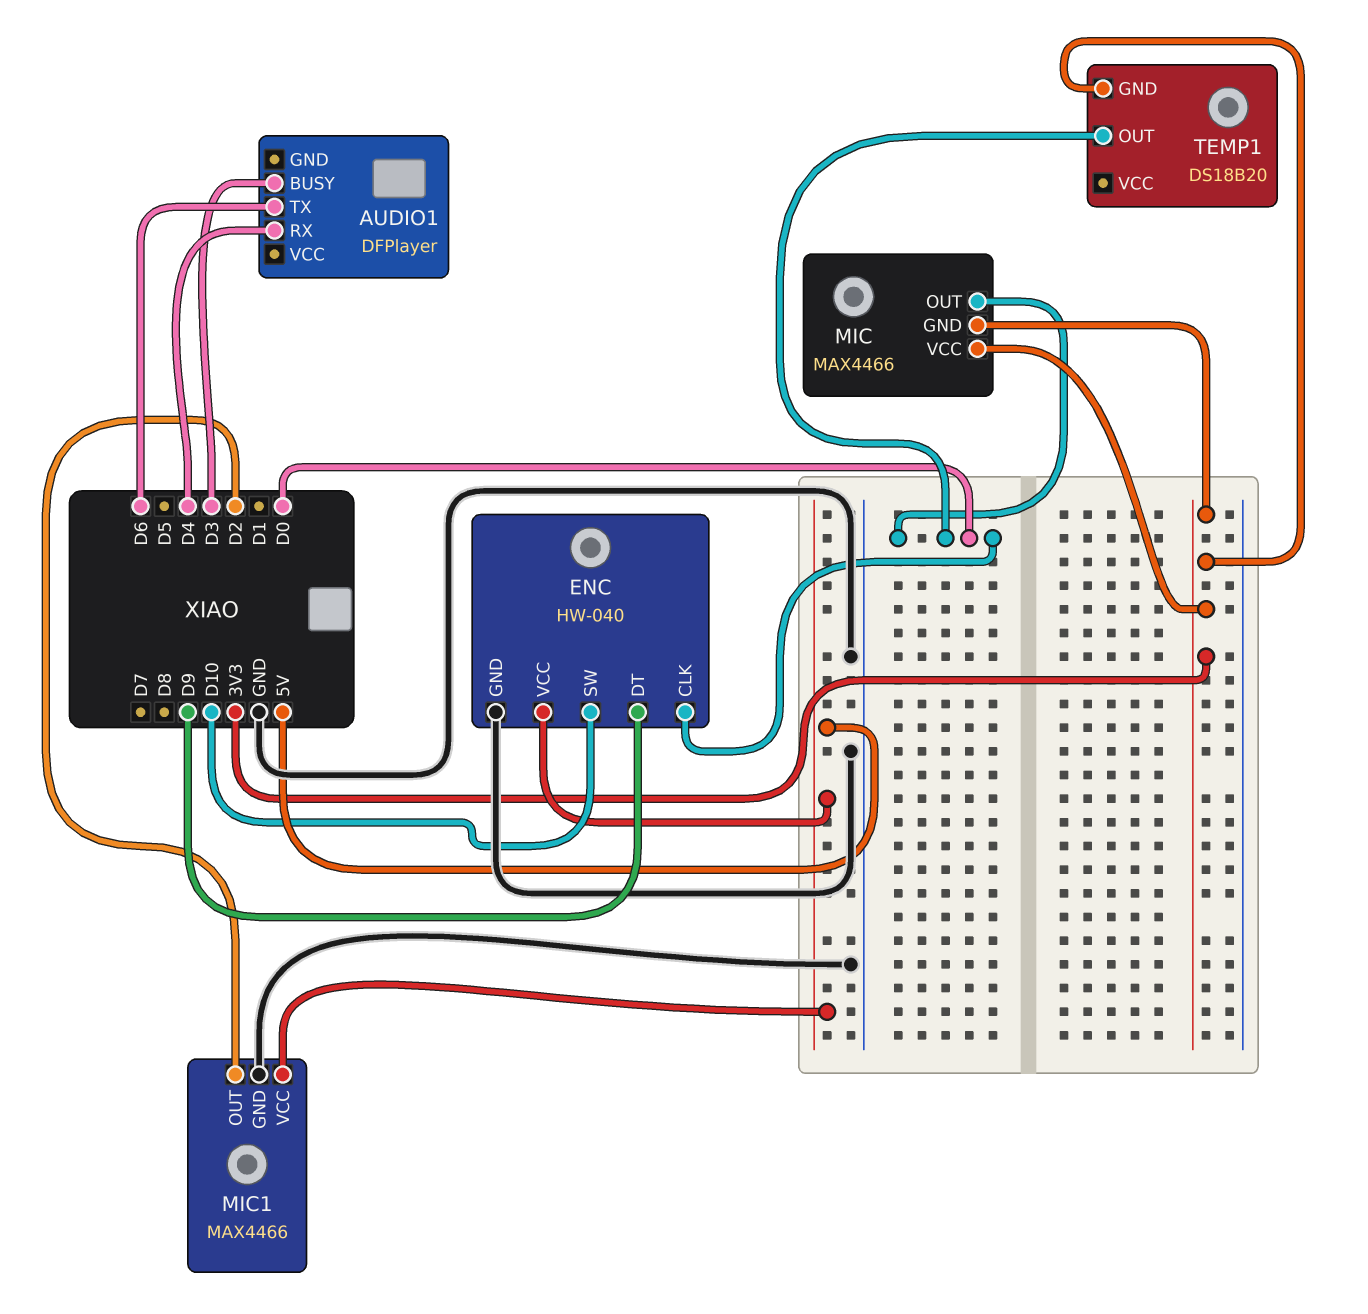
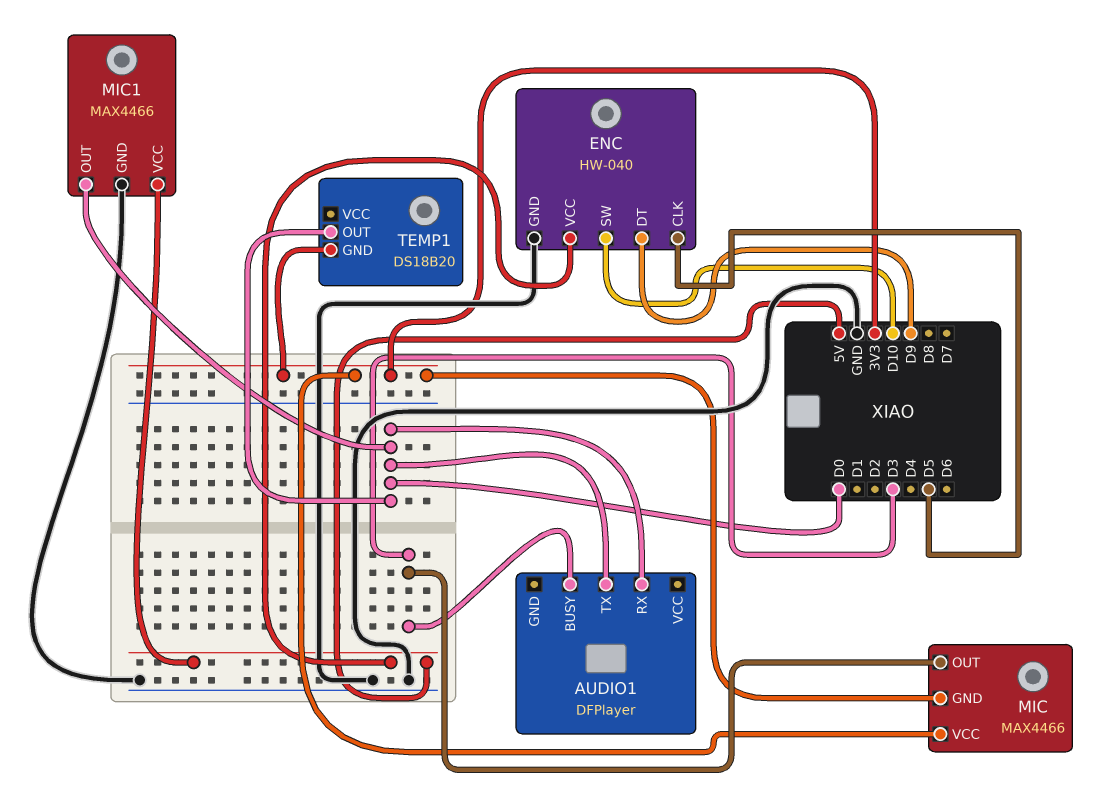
AUDIO1 pin RX: D4 -> D0
AUDIO1 pin TX: D6 -> D0
ENC pin CLK: D0 -> D5
MIC pin OUT: D0 -> D3
MIC1 pin OUT: D2 -> D0

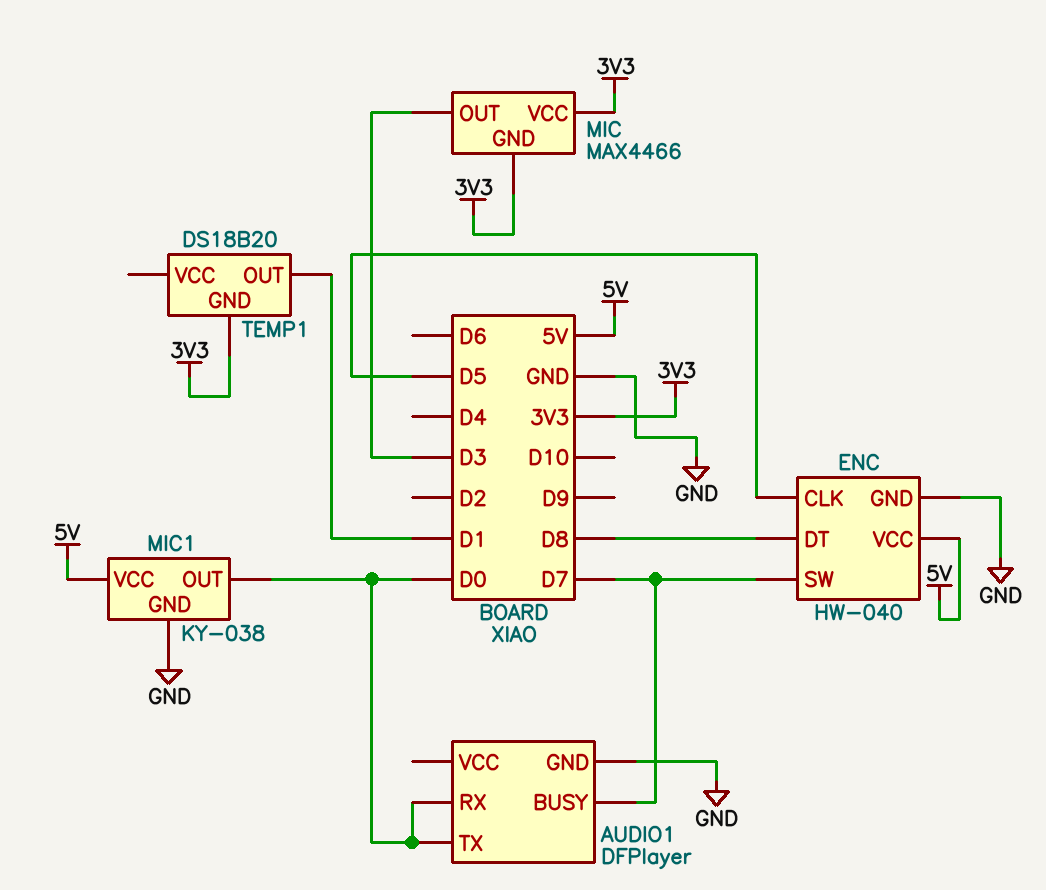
AUDIO1 pin BUSY: D3 -> D7
AUDIO1 pin GND: none -> GND
ENC pin DT: D9 -> D8
ENC pin SW: D10 -> D7
MIC1: MAX4466 -> KY-038
TEMP1 pin OUT: D0 -> D1

